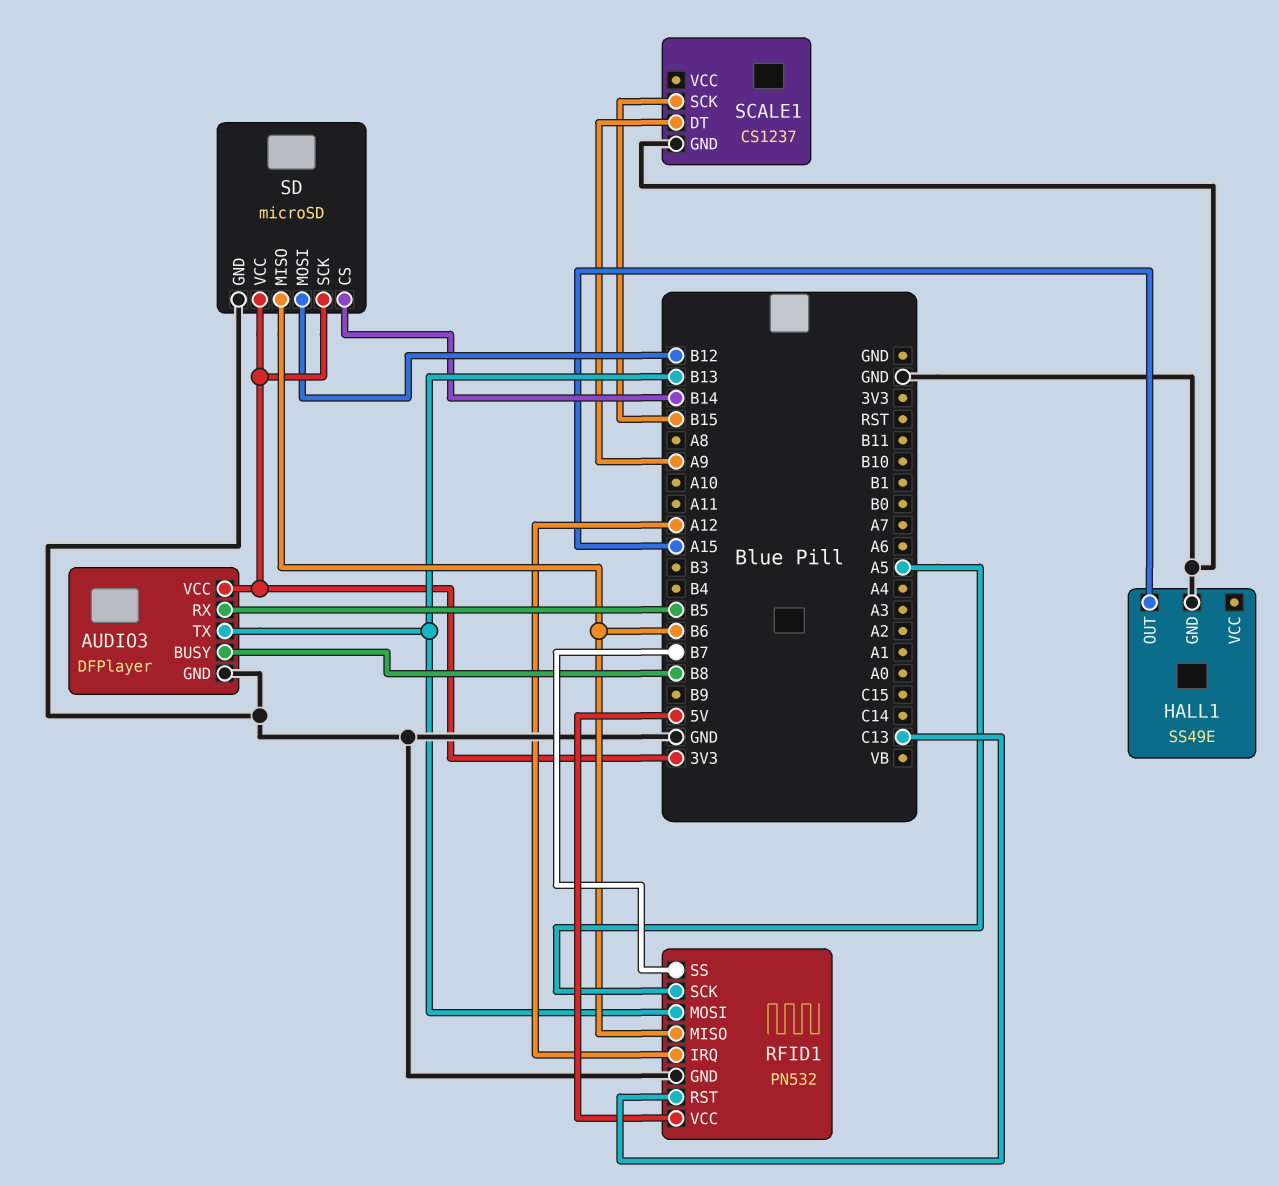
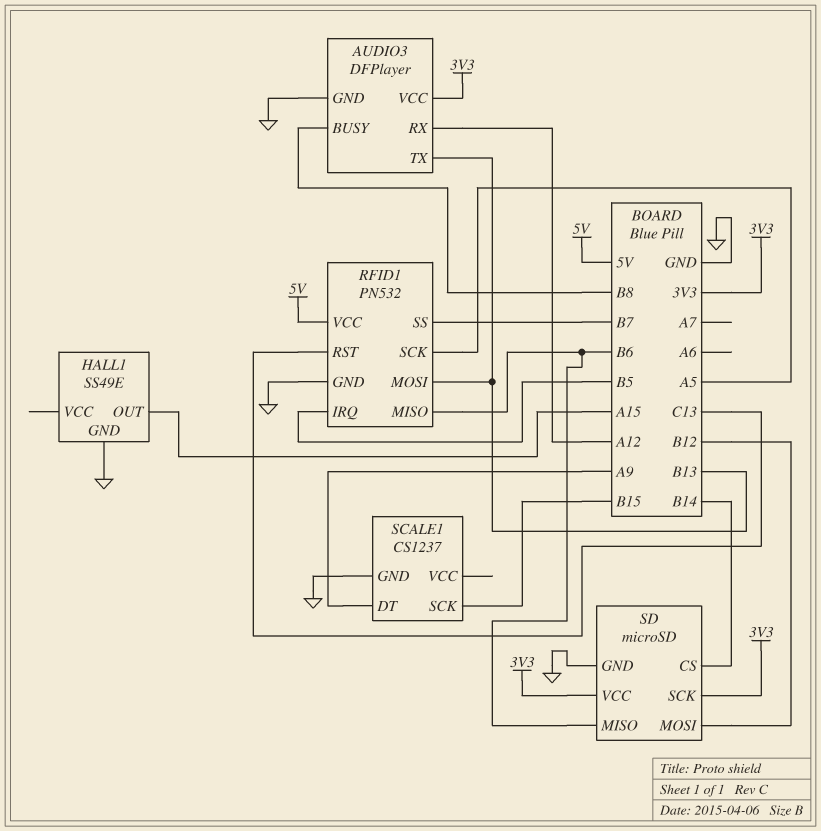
AUDIO3 pin RX: B5 -> A12
RFID1 pin IRQ: A12 -> B5

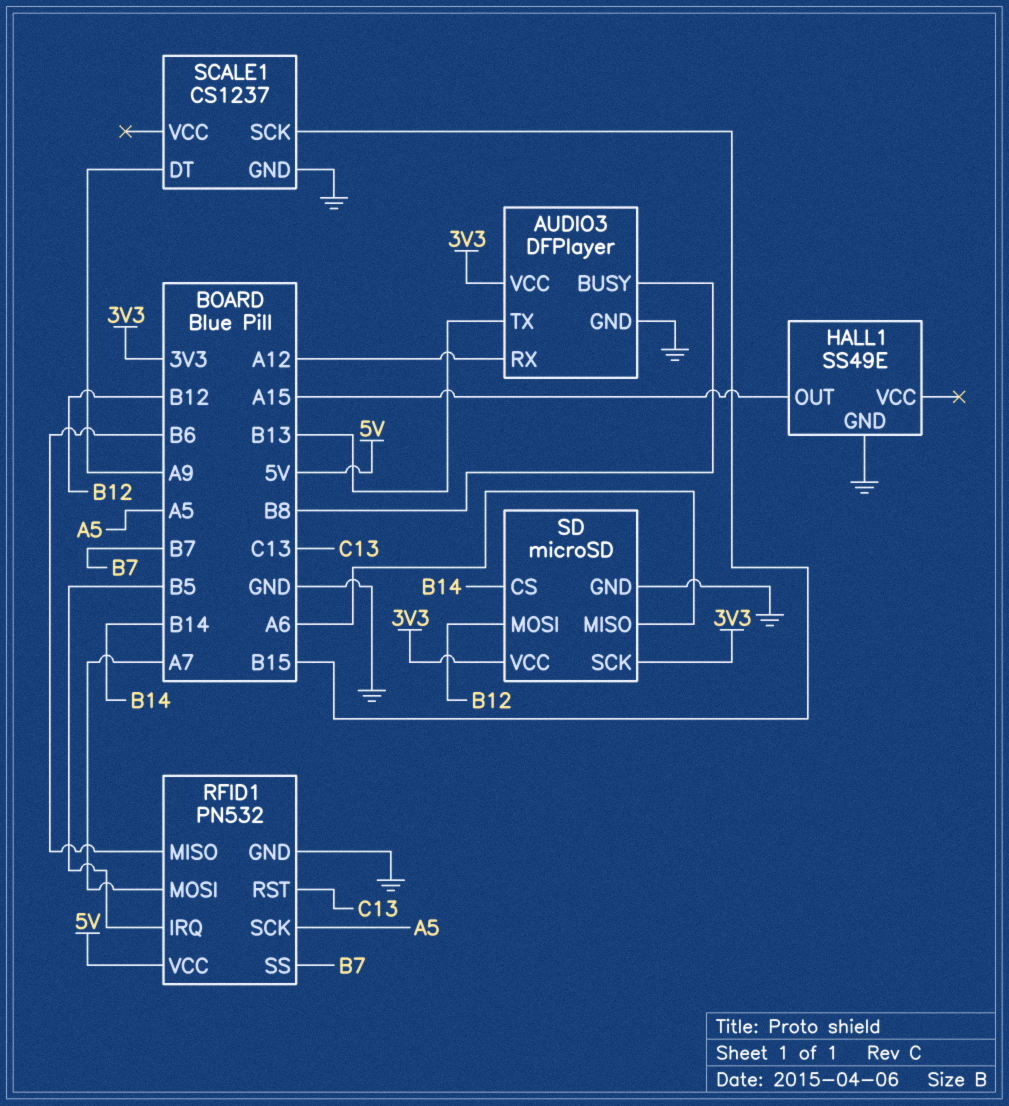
RFID1 pin MOSI: B13 -> A7
SD pin MISO: B6 -> A6

